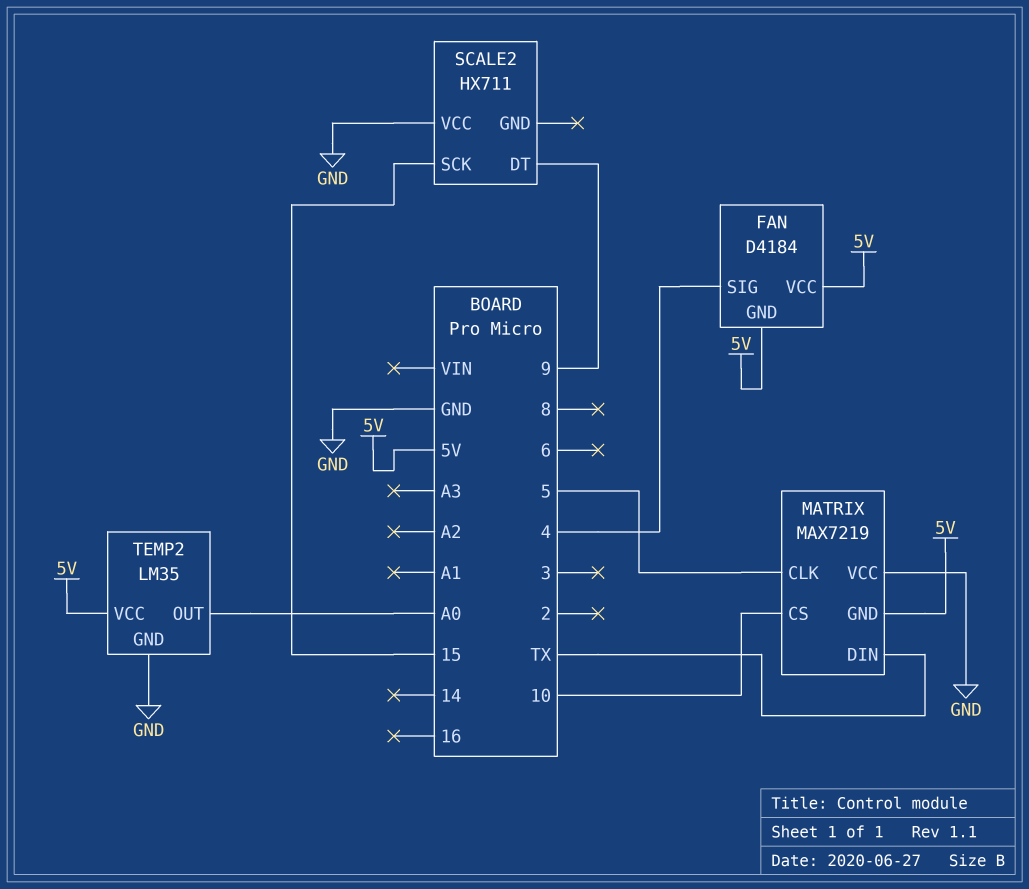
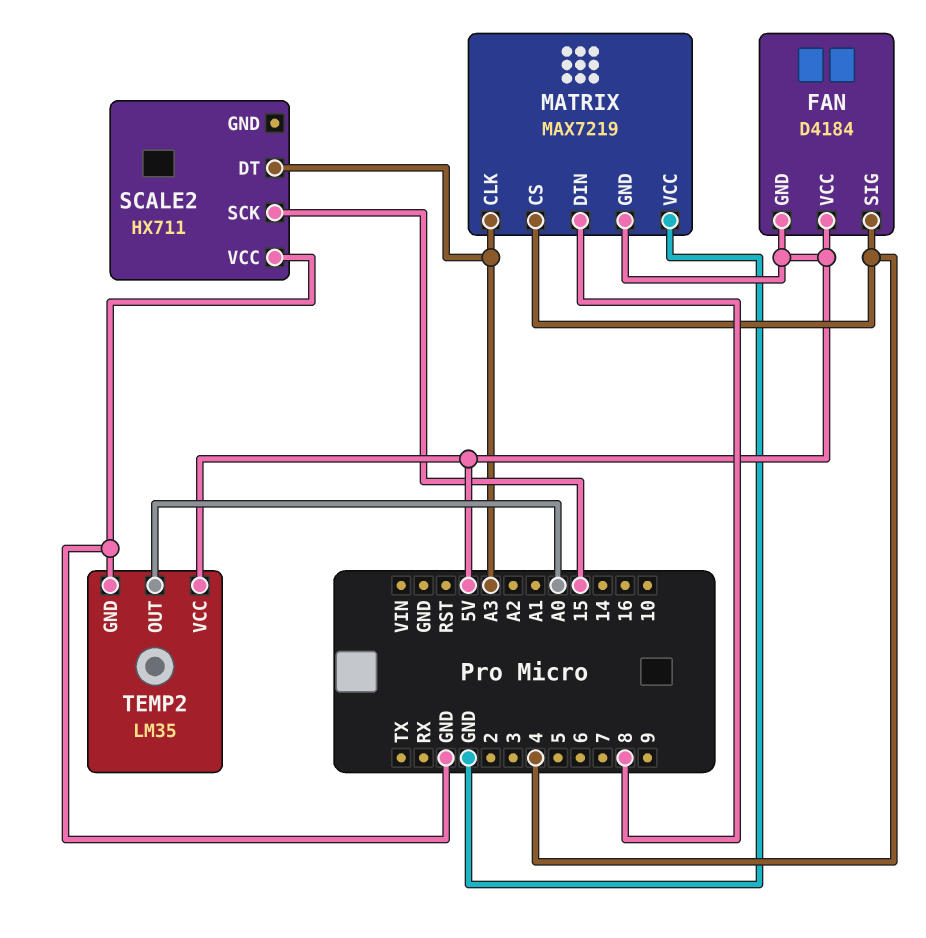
MATRIX pin CLK: 5 -> A3
MATRIX pin CS: 10 -> 4
MATRIX pin DIN: TX -> 8
SCALE2 pin DT: 9 -> A3

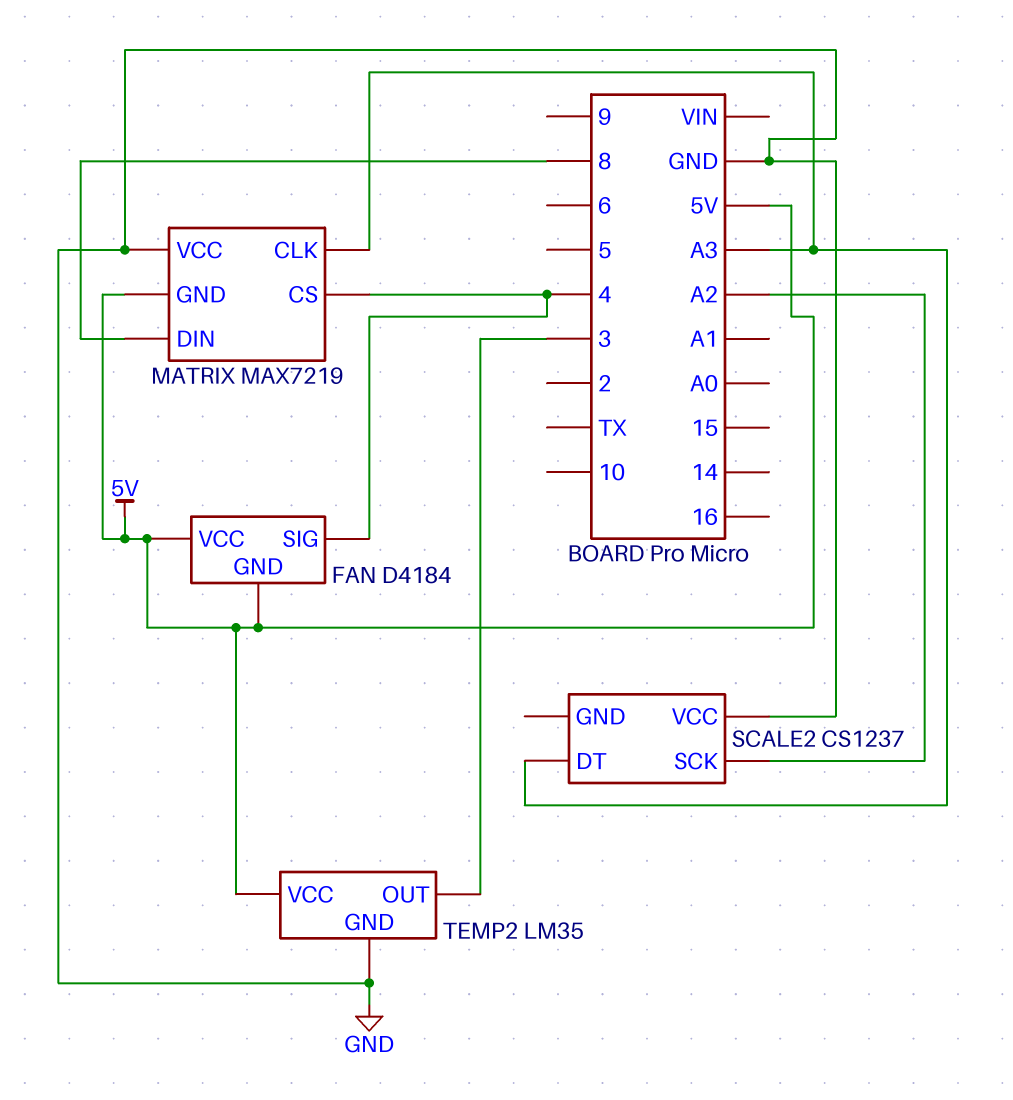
SCALE2: HX711 -> CS1237
SCALE2 pin SCK: 15 -> A2
TEMP2 pin OUT: A0 -> 3

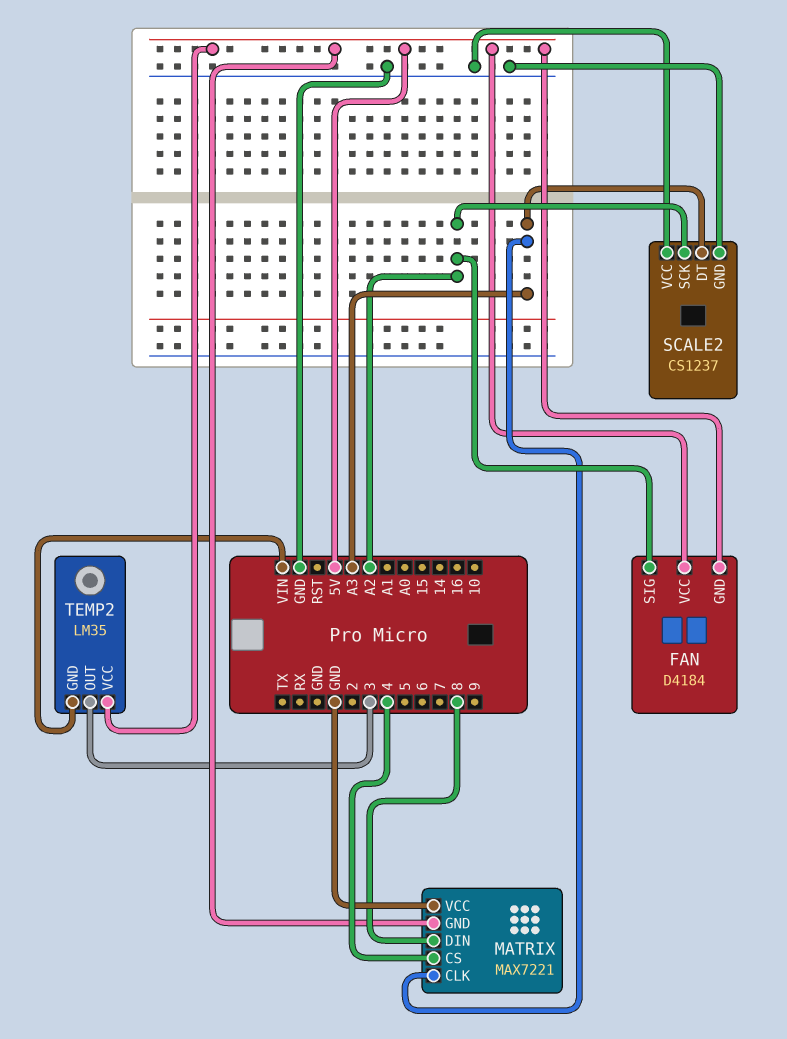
FAN pin SIG: 4 -> A2
MATRIX: MAX7219 -> MAX7221
SCALE2 pin GND: none -> GND
TEMP2 pin GND: GND -> VIN

